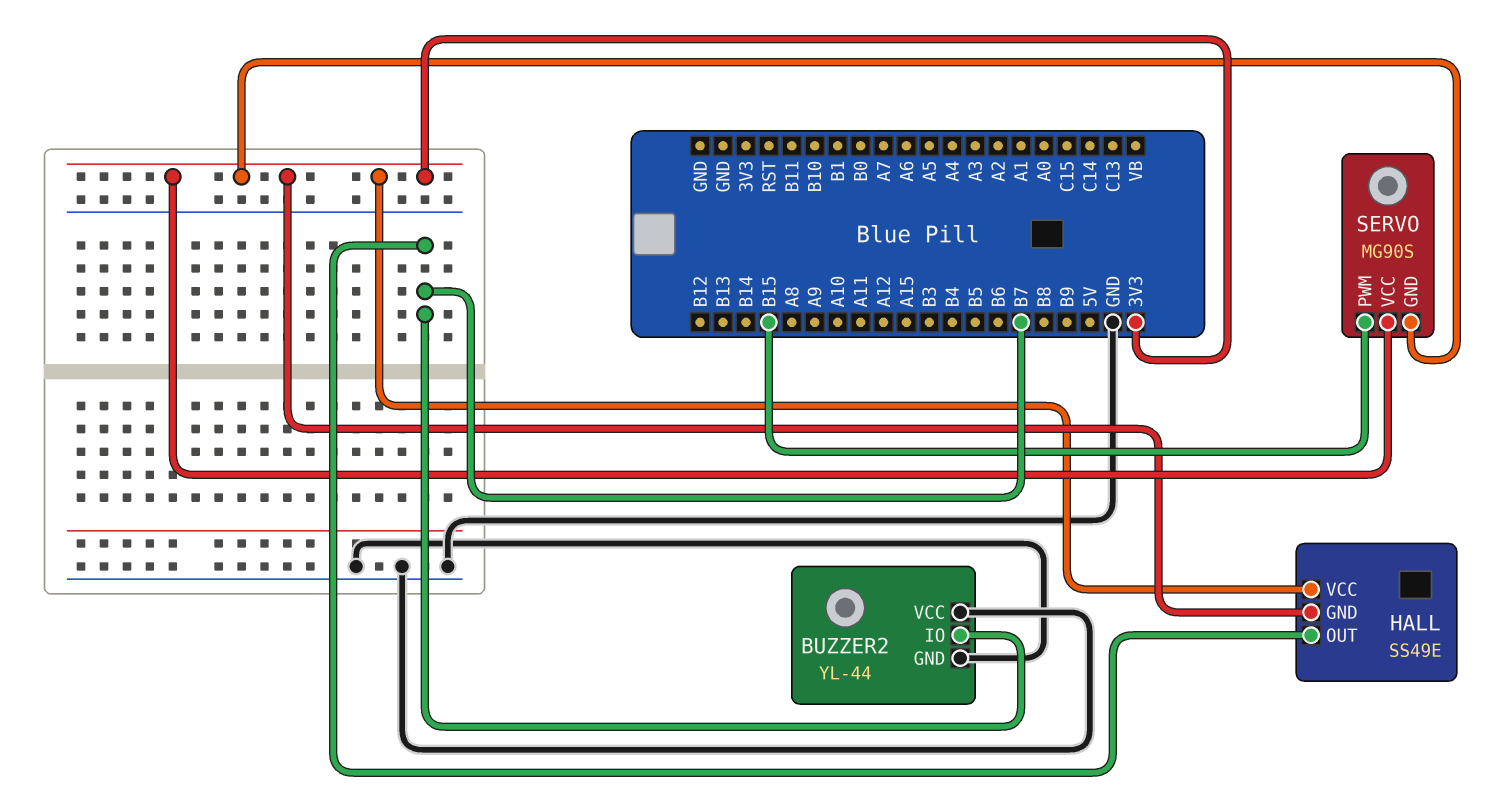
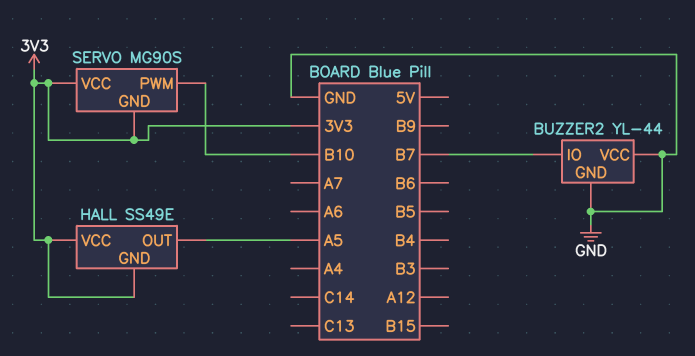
HALL pin OUT: B7 -> A5
SERVO pin PWM: B15 -> B10

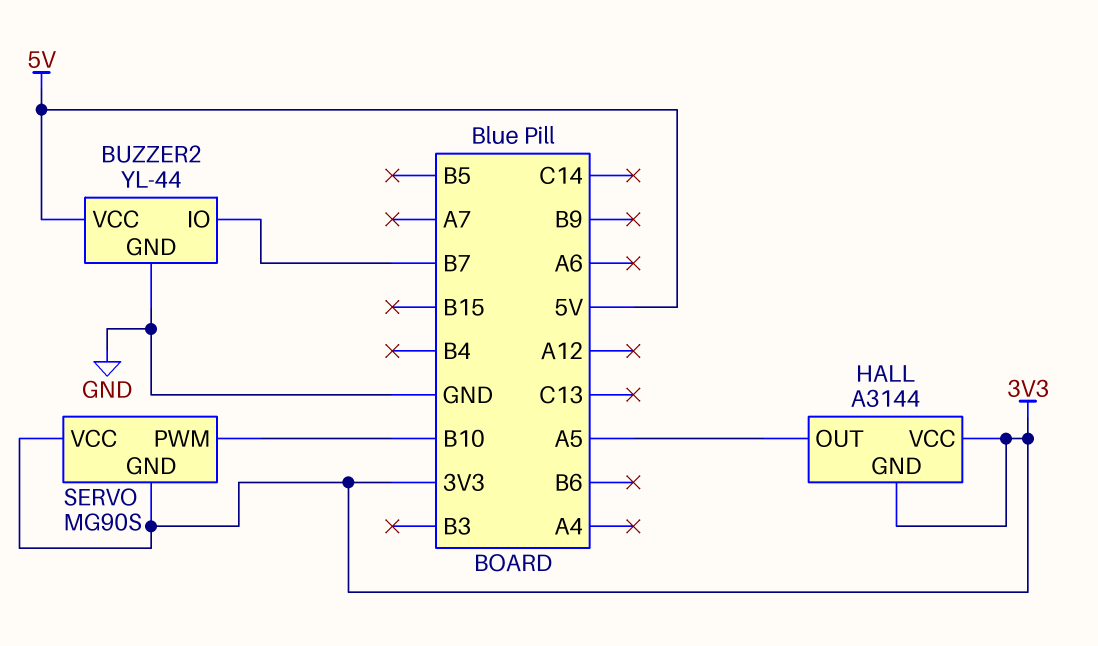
BUZZER2 pin VCC: GND -> 5V
HALL: SS49E -> A3144

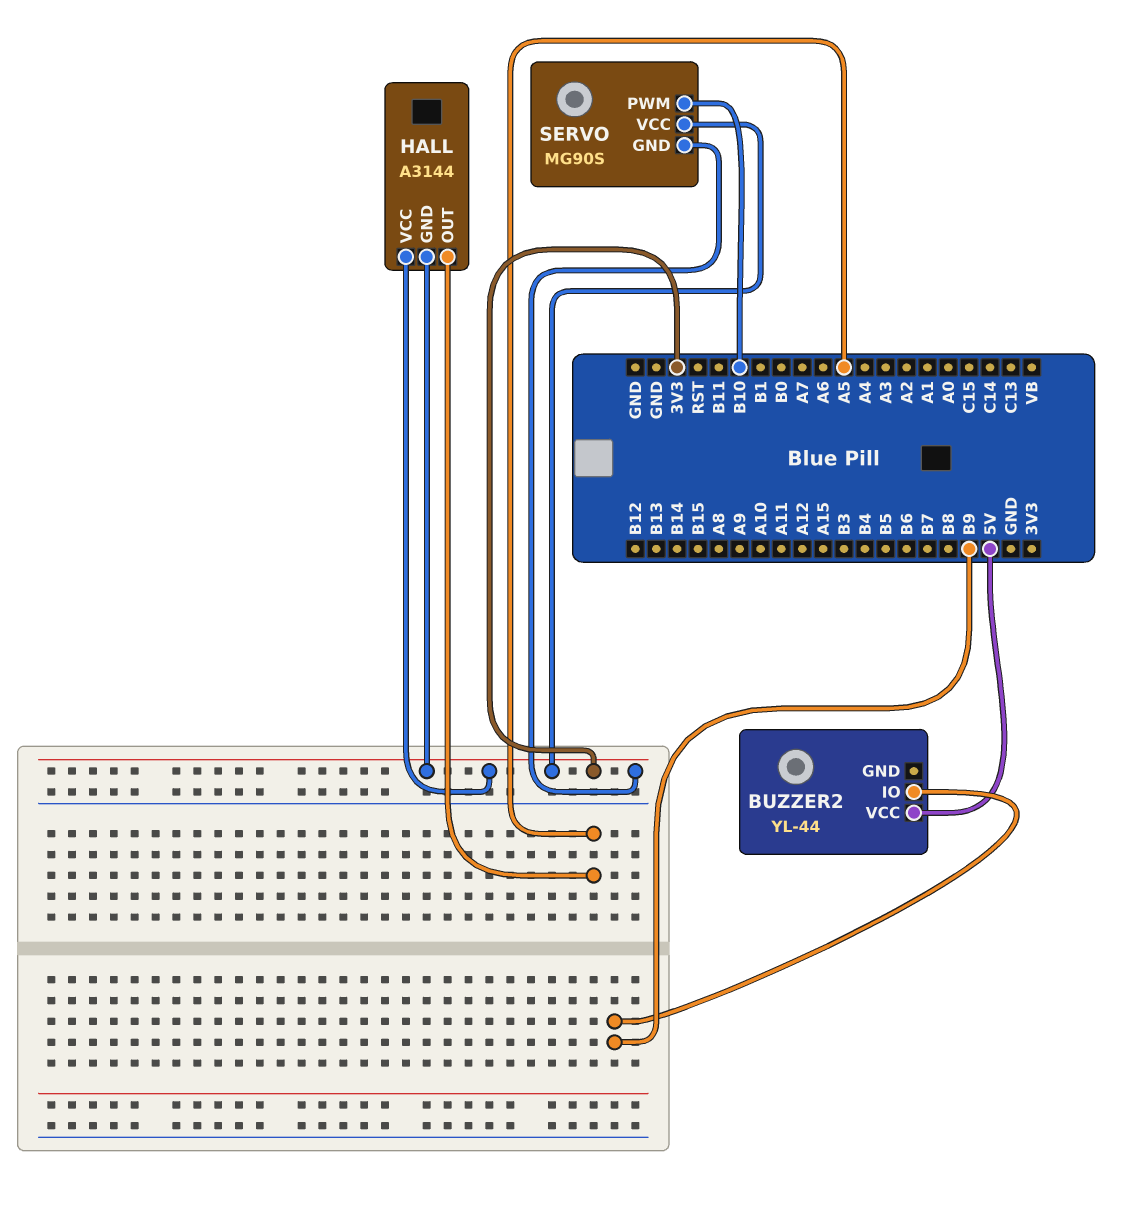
BUZZER2 pin GND: GND -> none
BUZZER2 pin IO: B7 -> B9

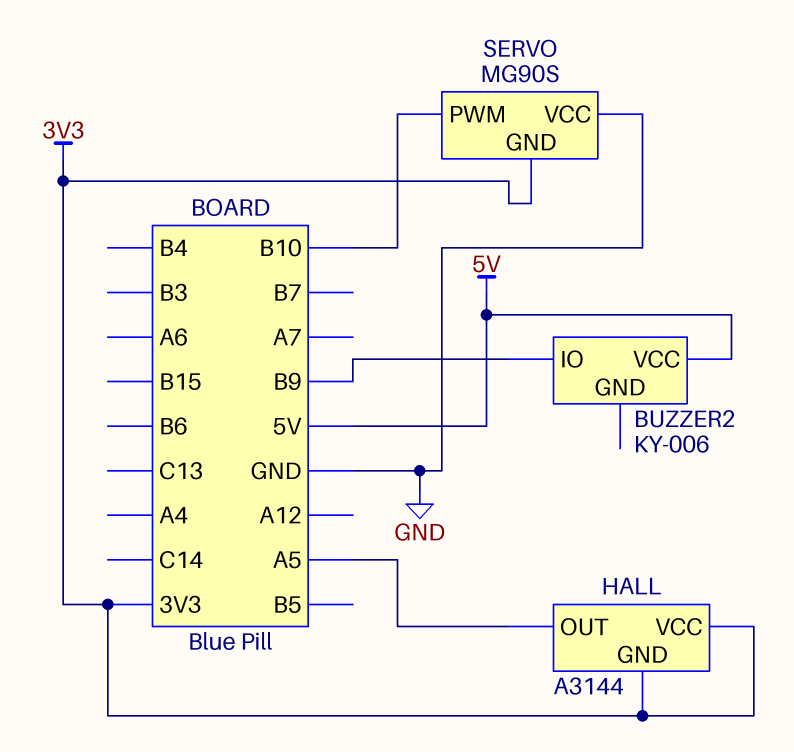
BUZZER2: YL-44 -> KY-006
SERVO pin VCC: 3V3 -> GND

